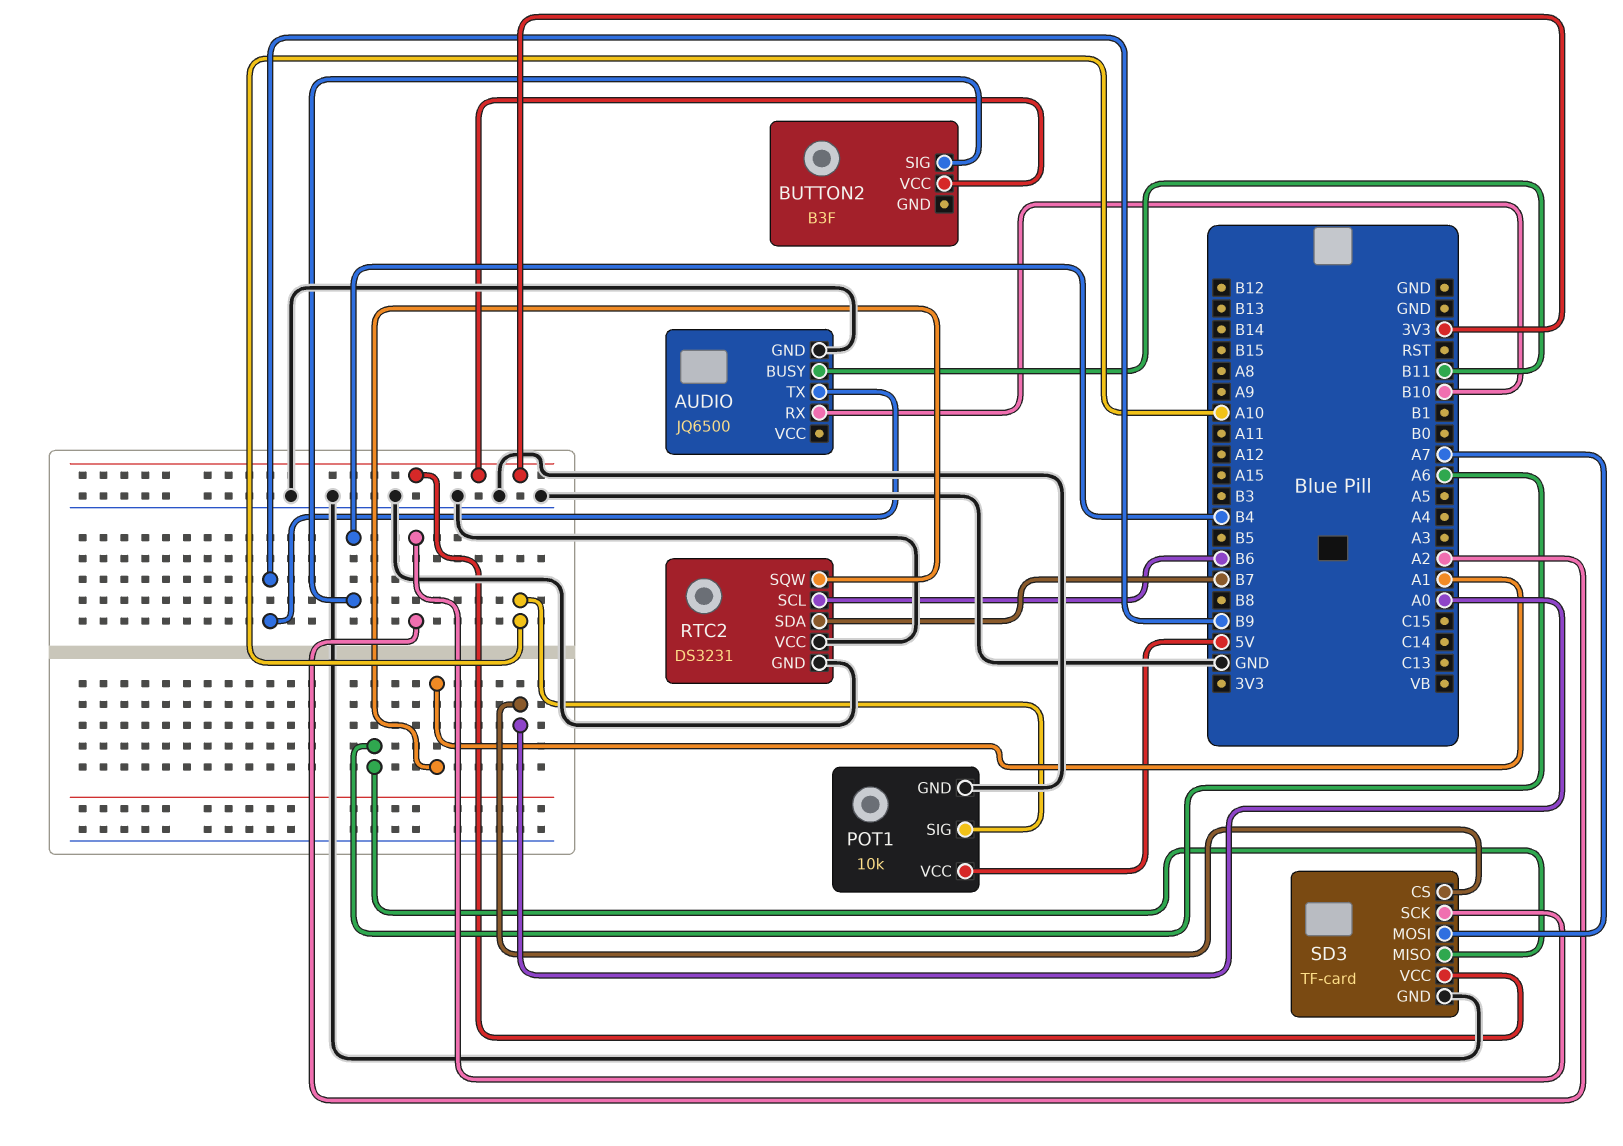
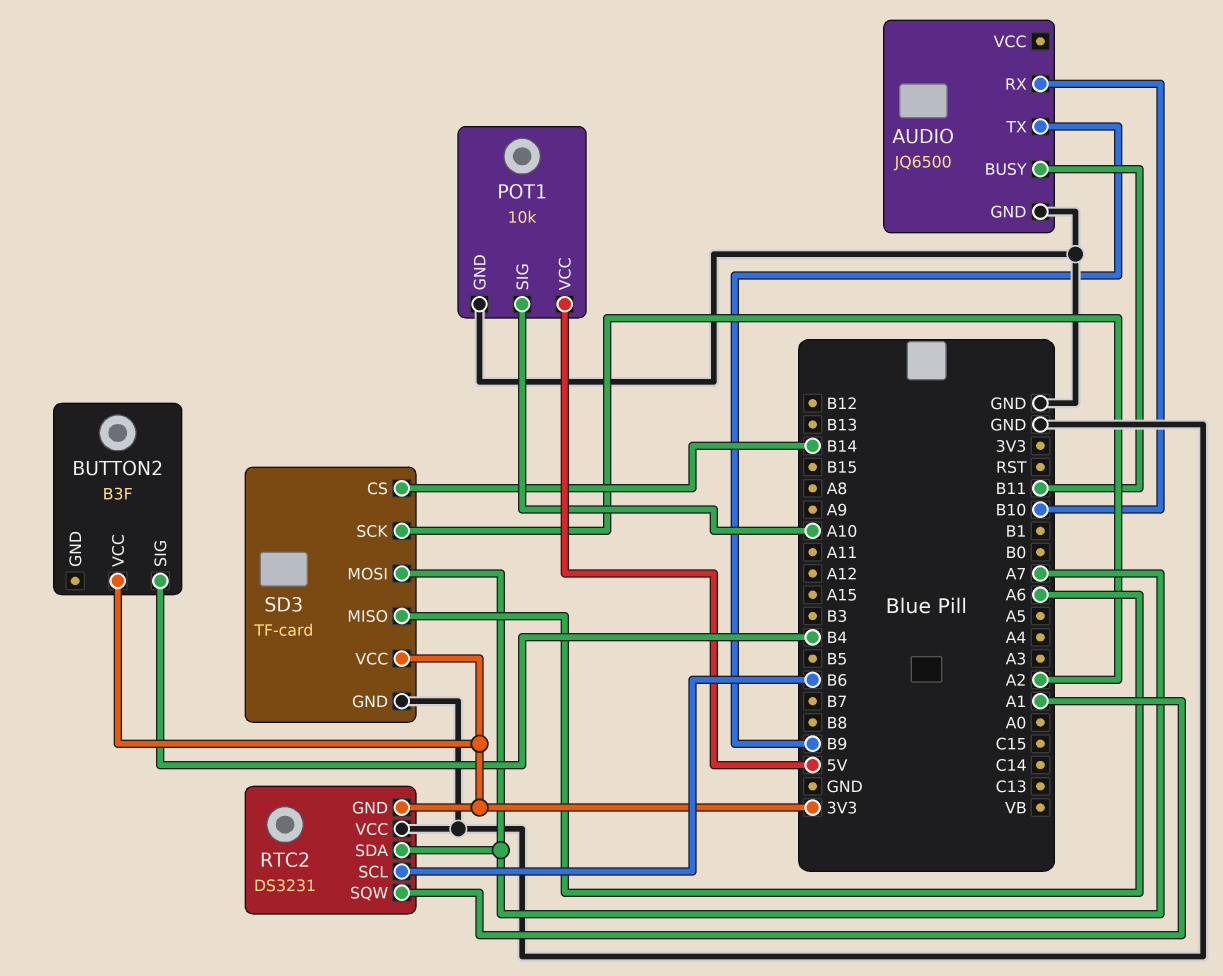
RTC2 pin GND: GND -> 3V3
RTC2 pin SDA: B7 -> A7
SD3 pin CS: A0 -> B14

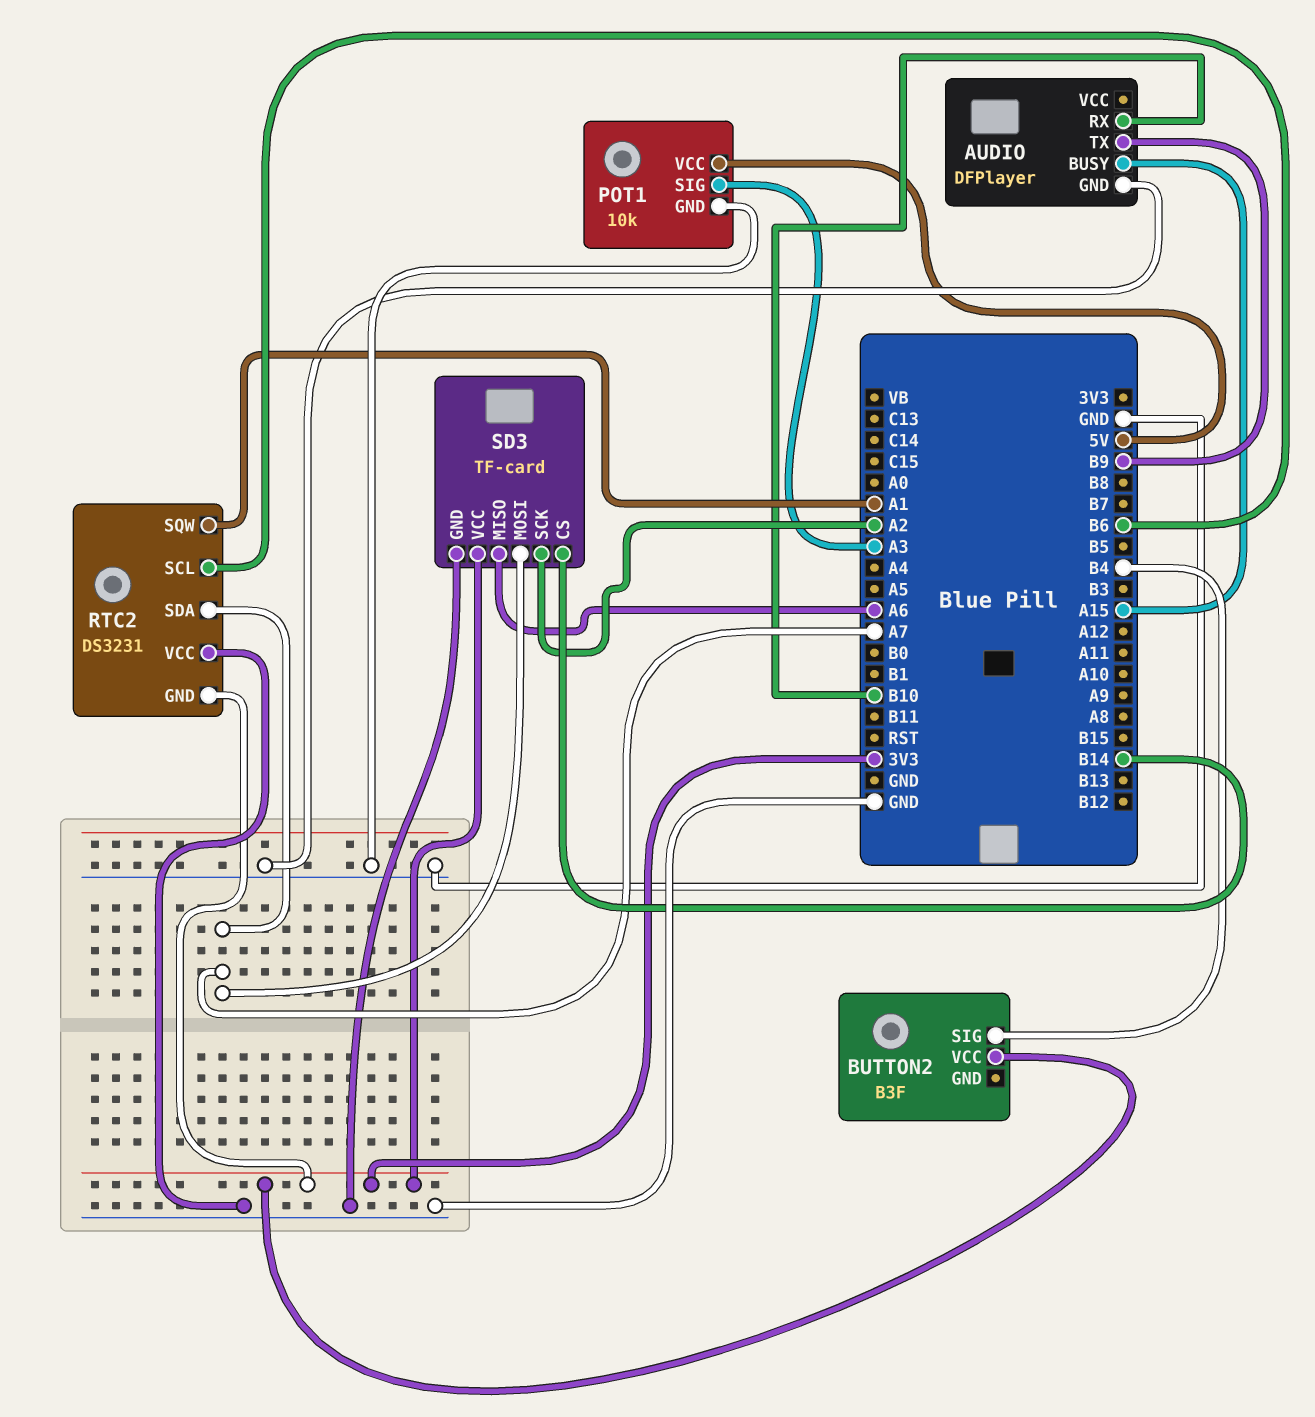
AUDIO: JQ6500 -> DFPlayer
AUDIO pin BUSY: B11 -> A15
POT1 pin SIG: A10 -> A3

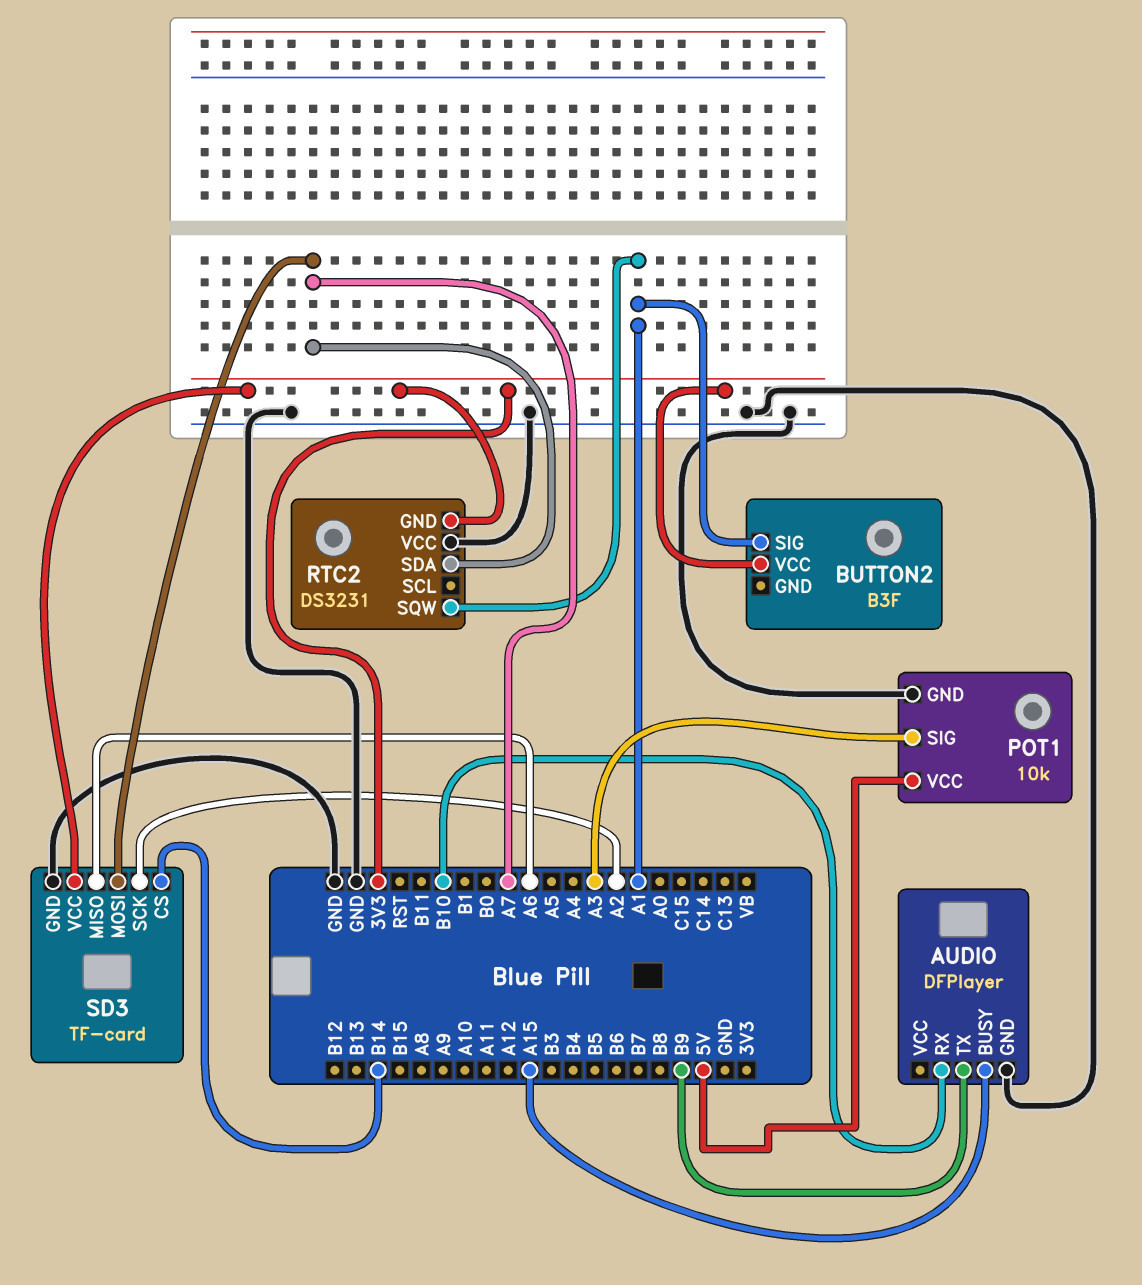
BUTTON2 pin SIG: B4 -> A1
RTC2 pin SCL: B6 -> none

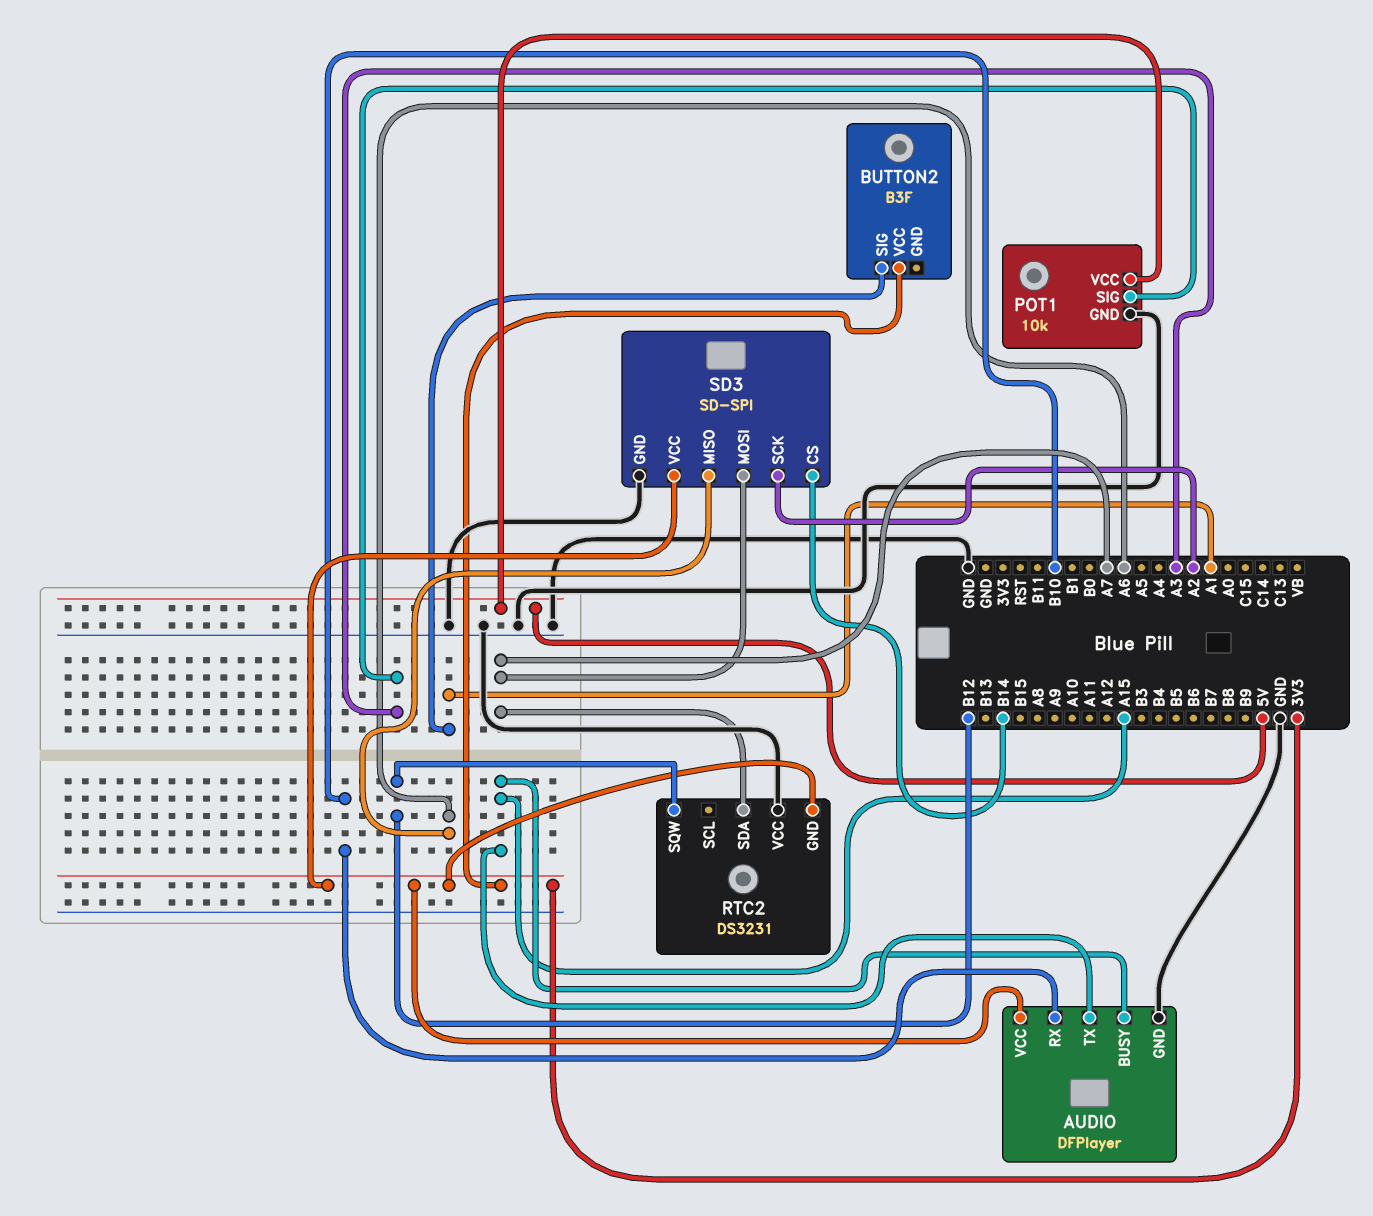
AUDIO pin TX: B9 -> A15
AUDIO pin VCC: none -> 3V3
RTC2 pin SQW: A1 -> B12
SD3: TF-card -> SD-SPI

